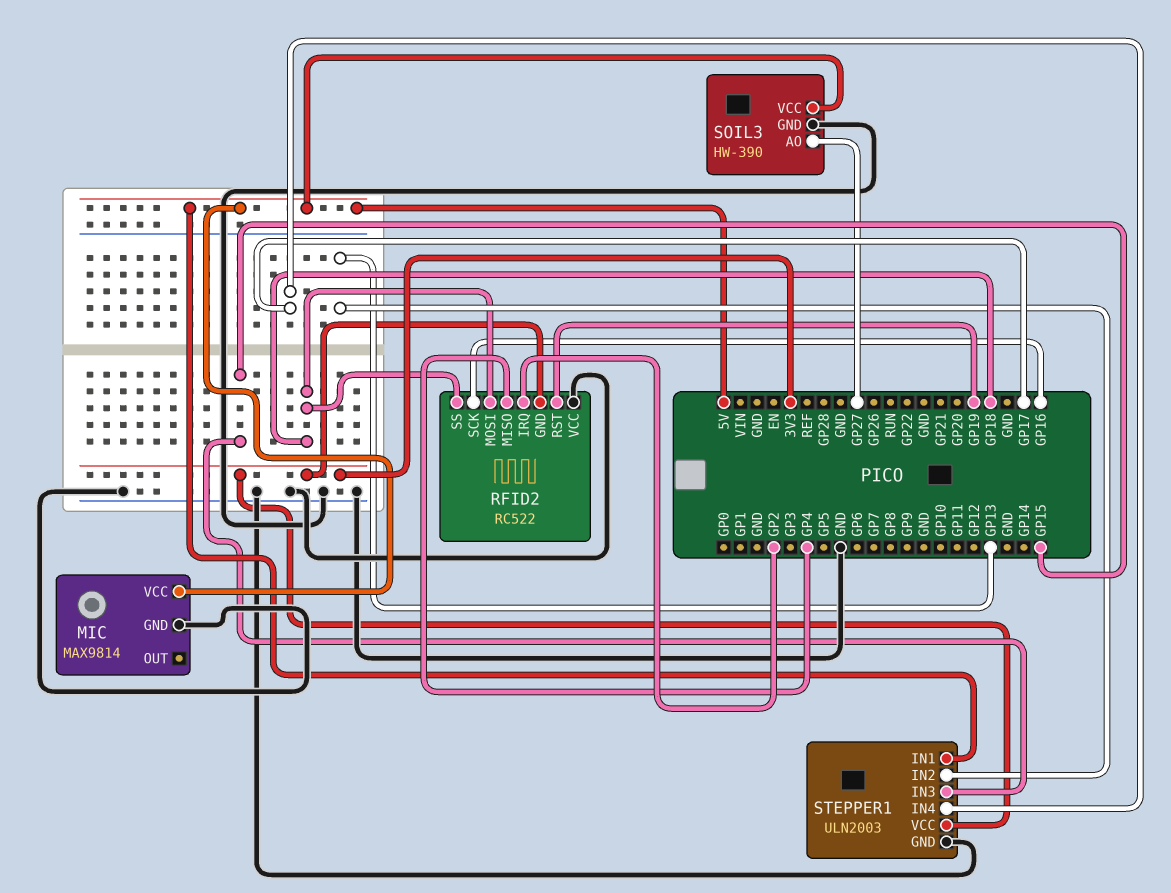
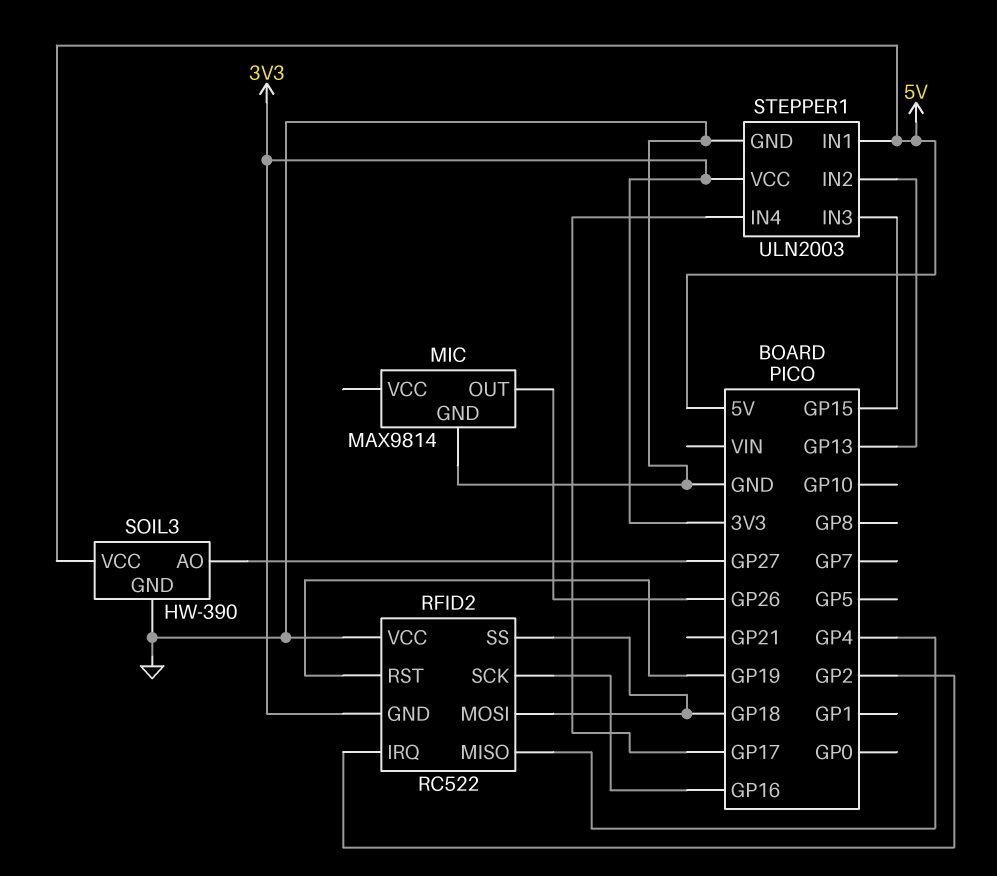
MIC pin OUT: none -> GP26
MIC pin VCC: 5V -> none

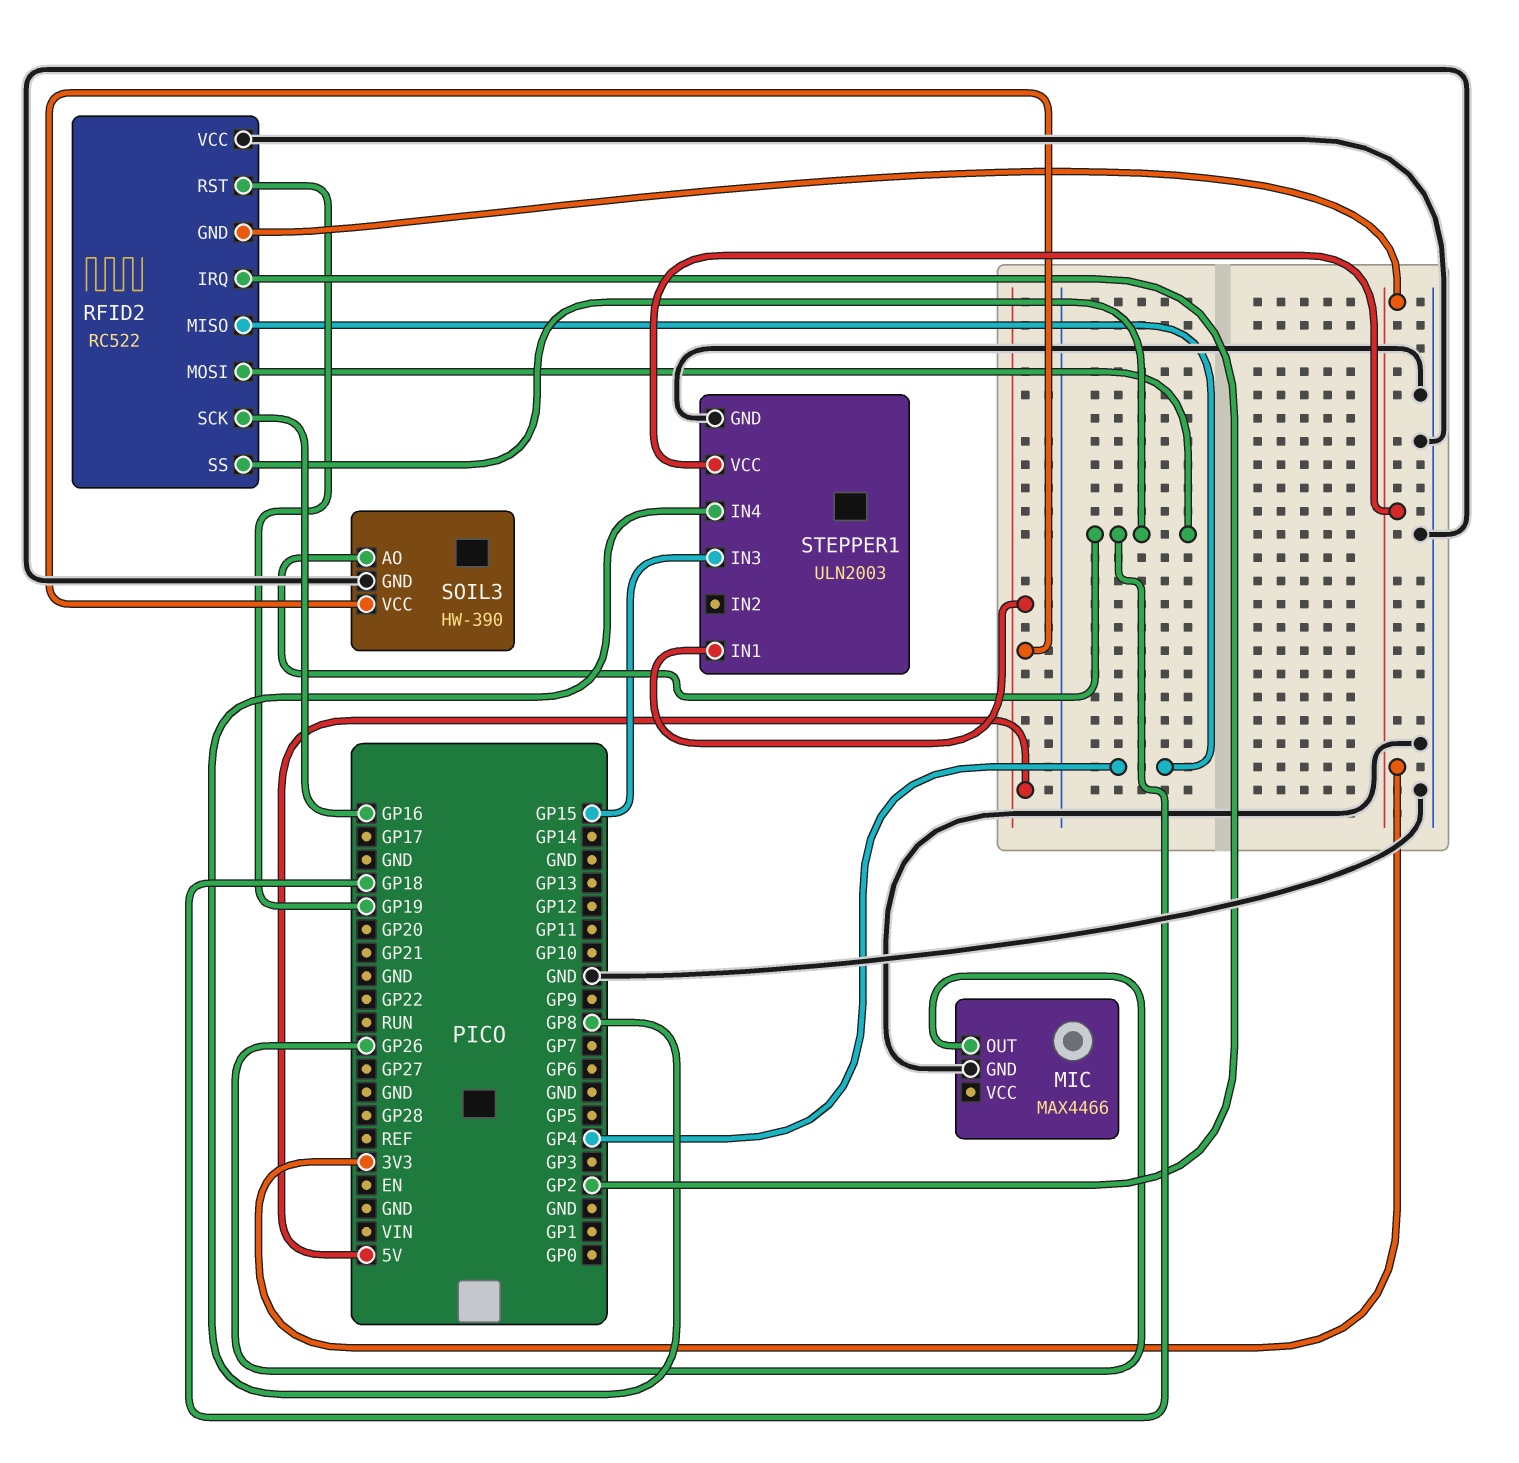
MIC: MAX9814 -> MAX4466
SOIL3 pin AO: GP27 -> GP18
STEPPER1 pin IN2: GP13 -> none
STEPPER1 pin IN4: GP17 -> GP8

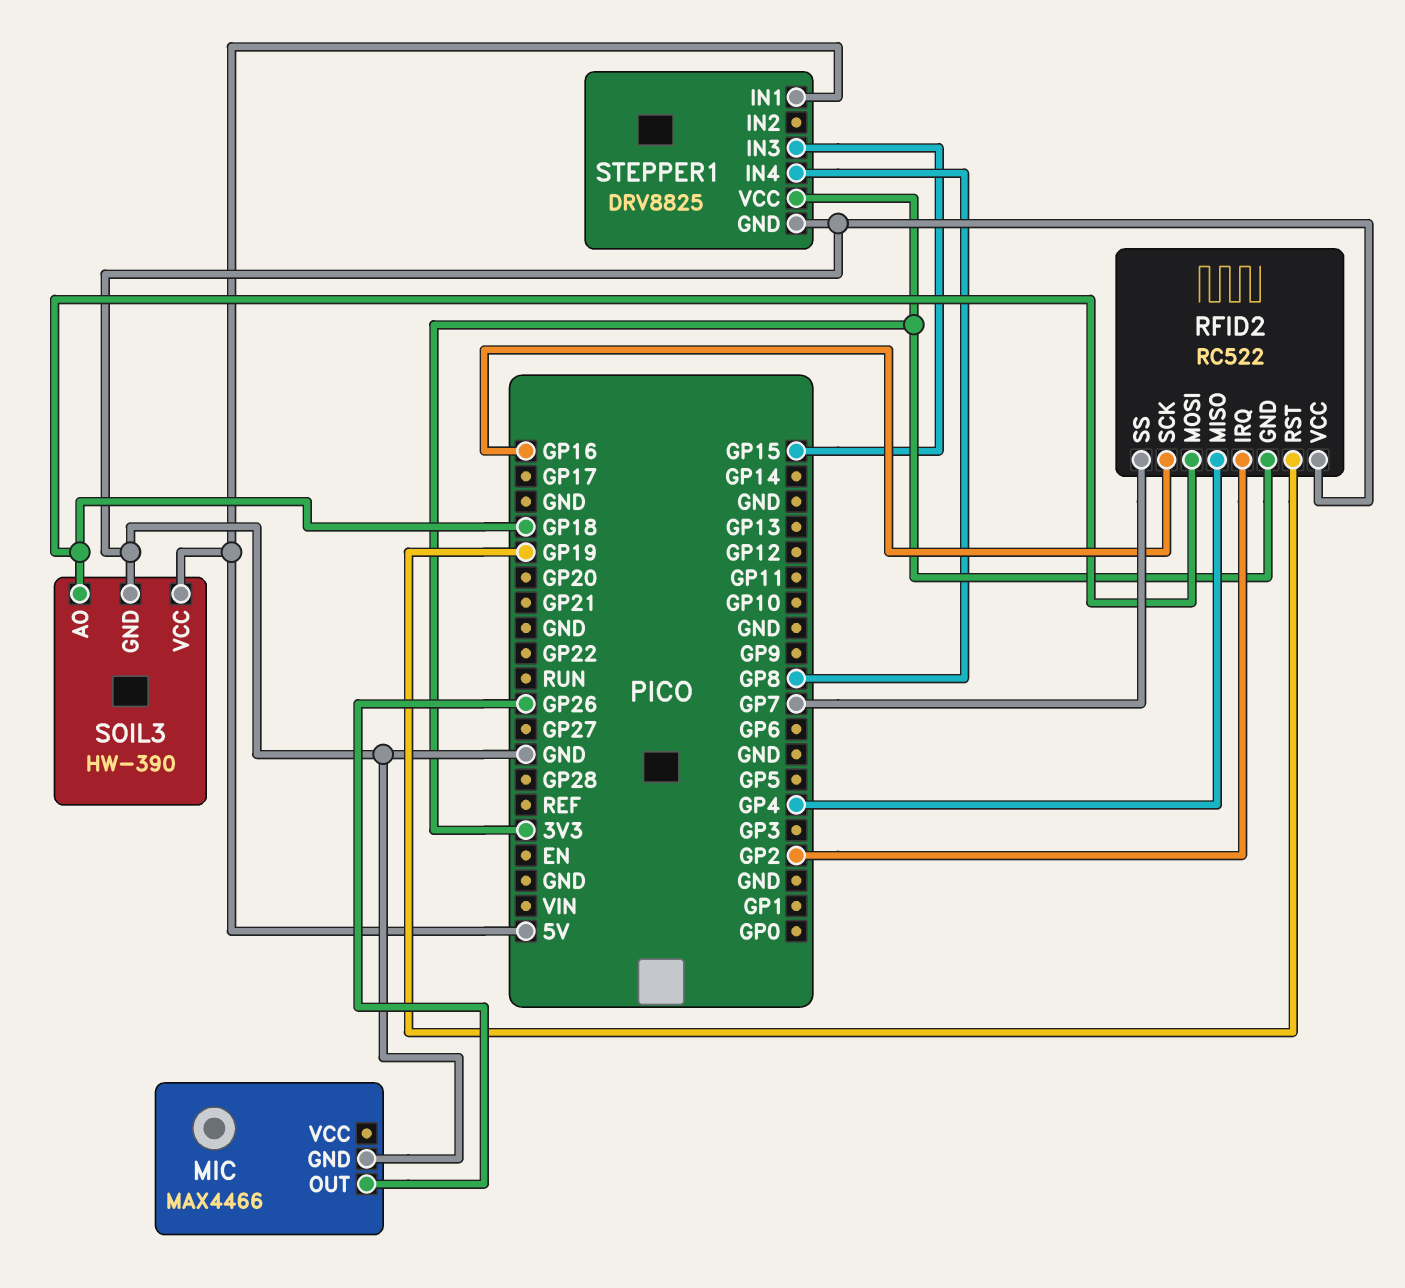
RFID2 pin SS: GP18 -> GP7
STEPPER1: ULN2003 -> DRV8825

